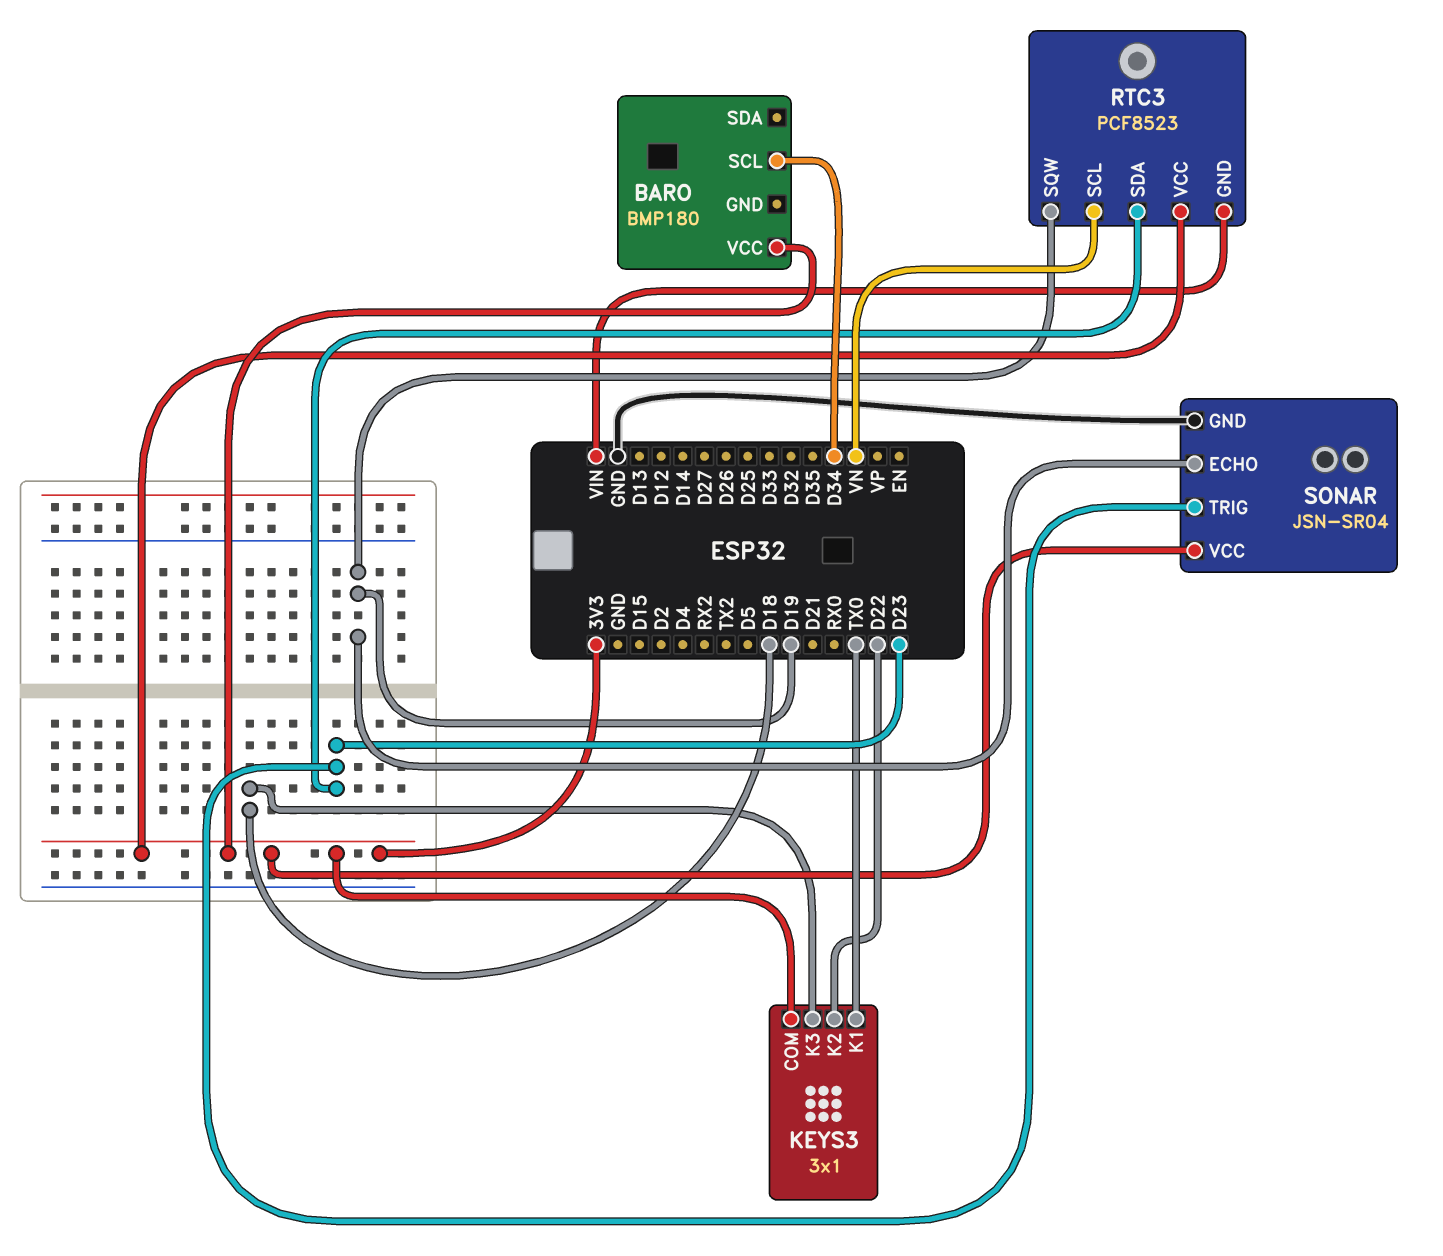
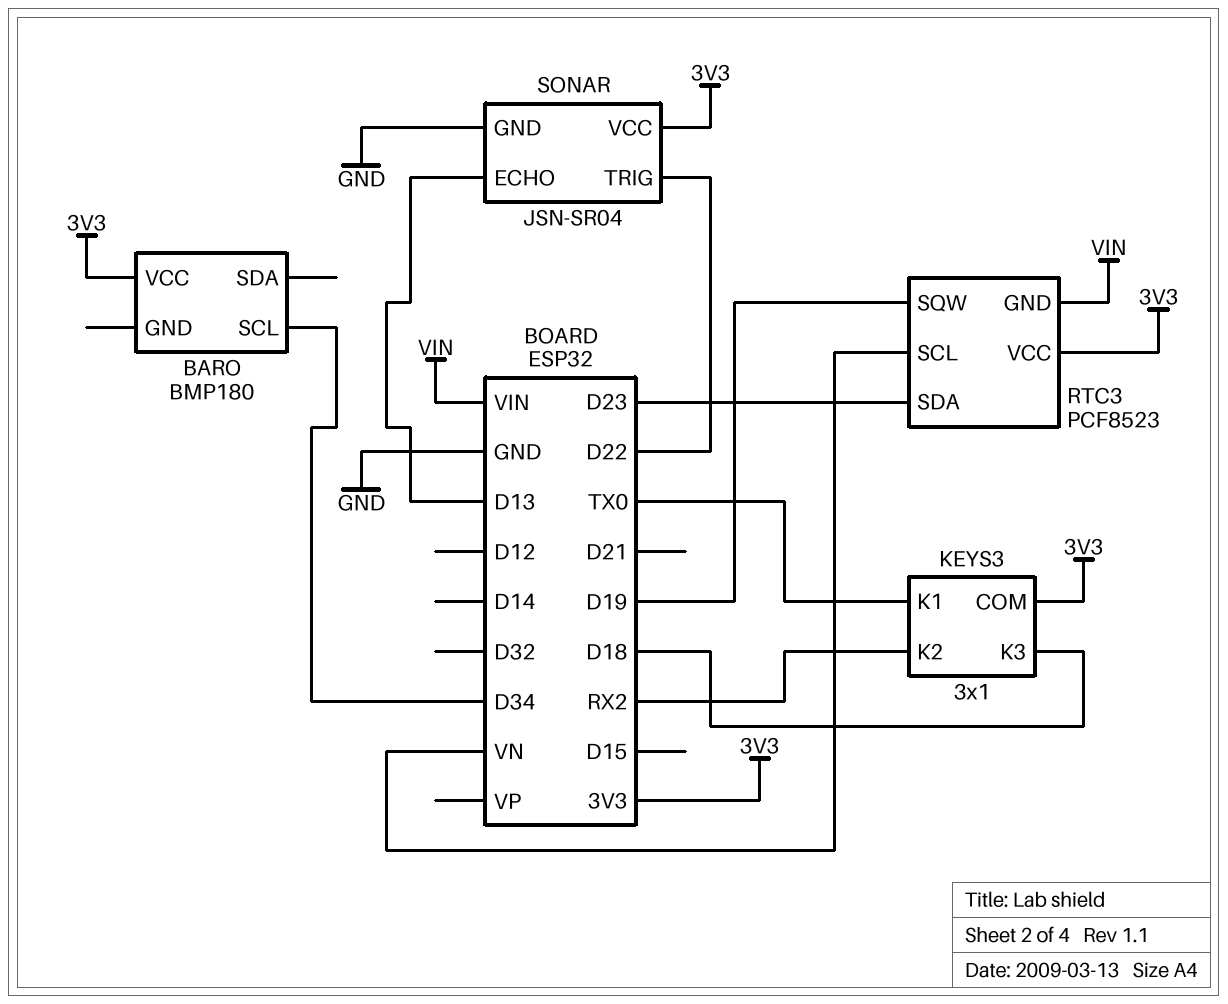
KEYS3 pin K2: D22 -> RX2
SONAR pin ECHO: D19 -> D13
SONAR pin TRIG: D23 -> D22

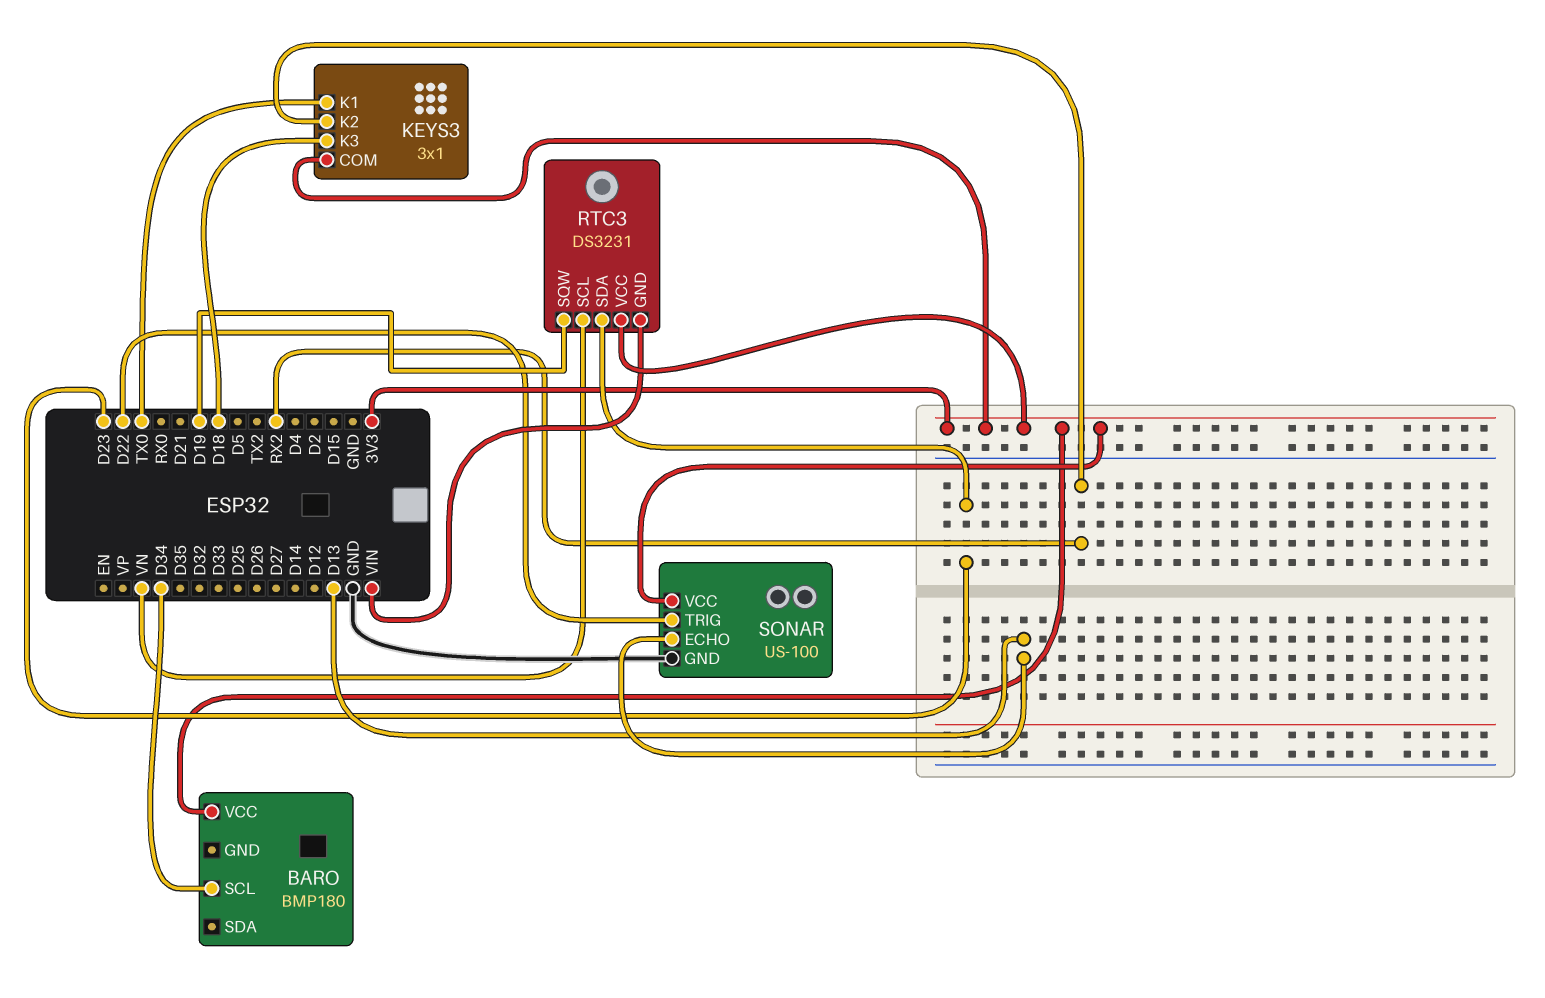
RTC3: PCF8523 -> DS3231
SONAR: JSN-SR04 -> US-100

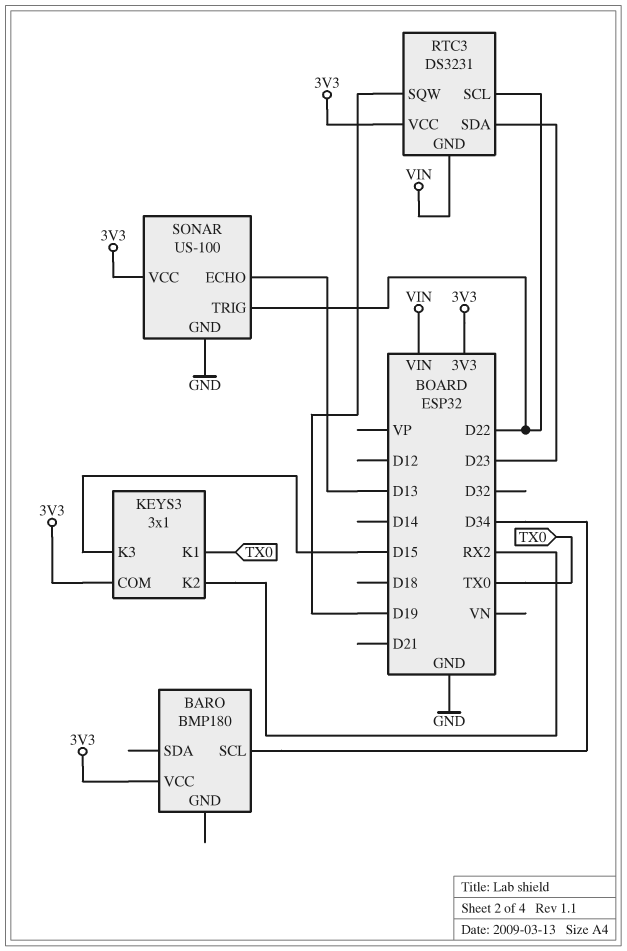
KEYS3 pin K3: D18 -> D15
RTC3 pin SCL: VN -> D22

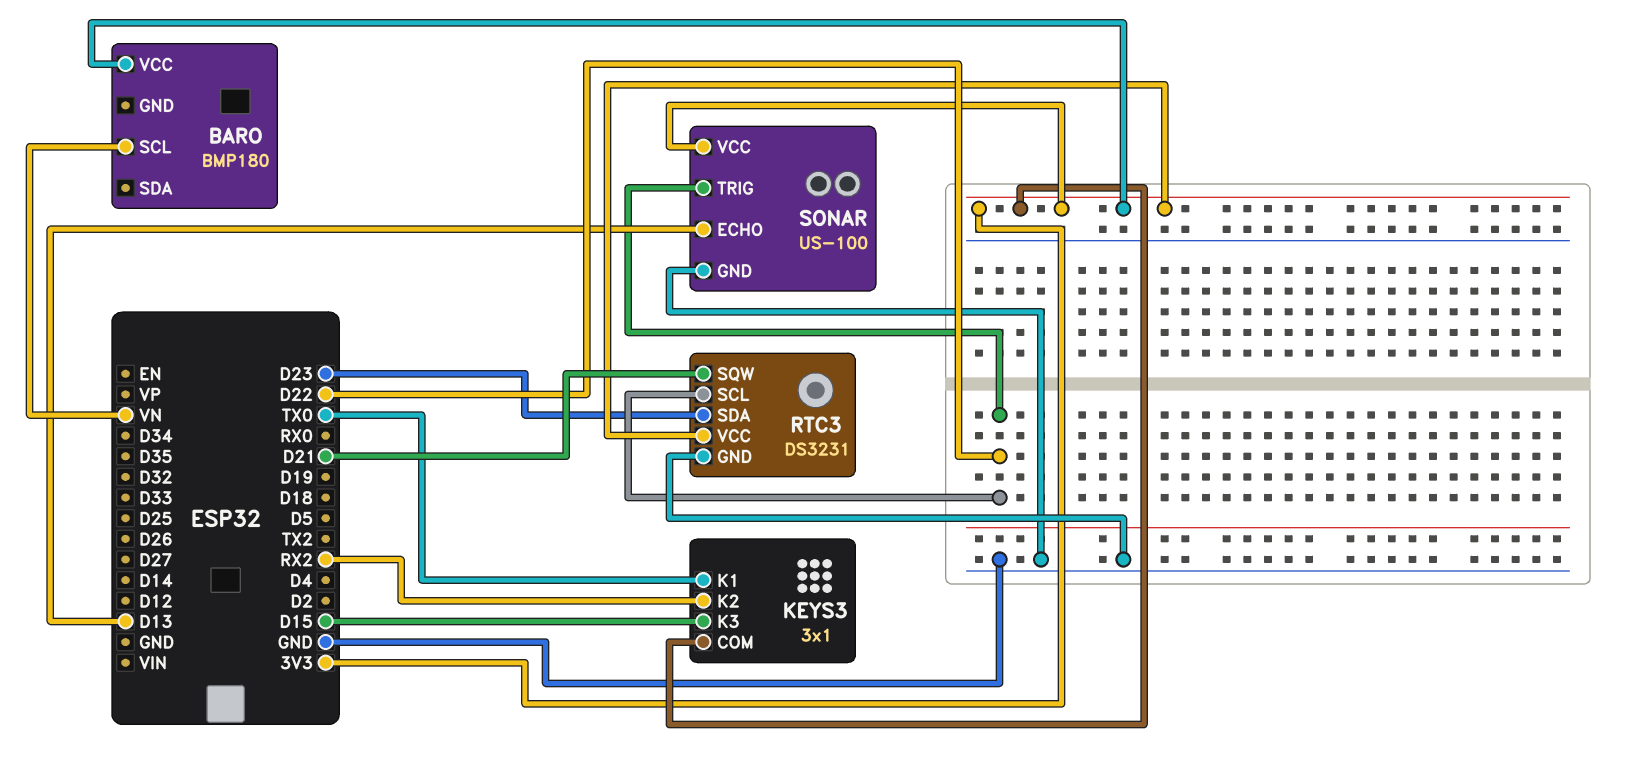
BARO pin SCL: D34 -> VN
RTC3 pin GND: VIN -> GND
RTC3 pin SQW: D19 -> D21

